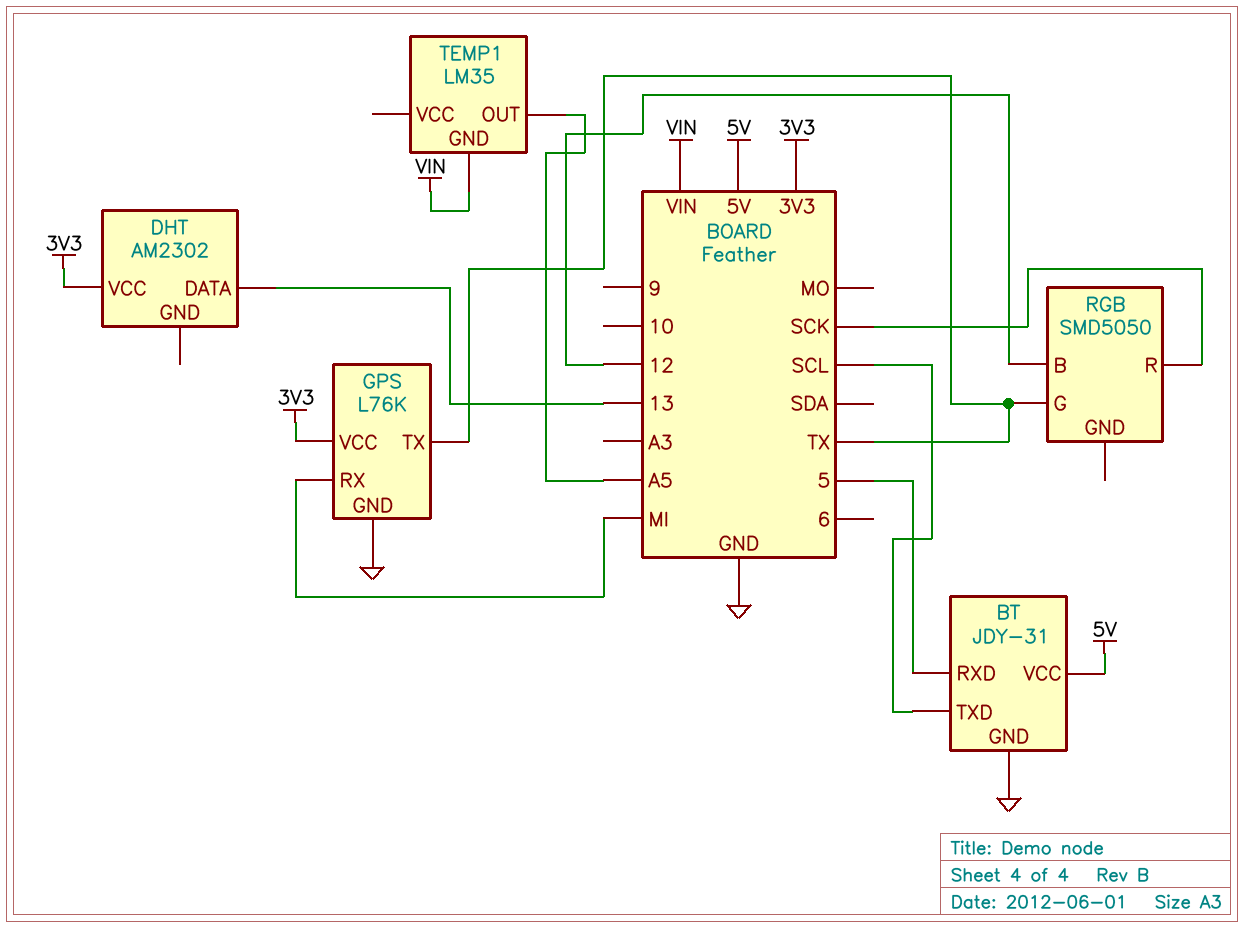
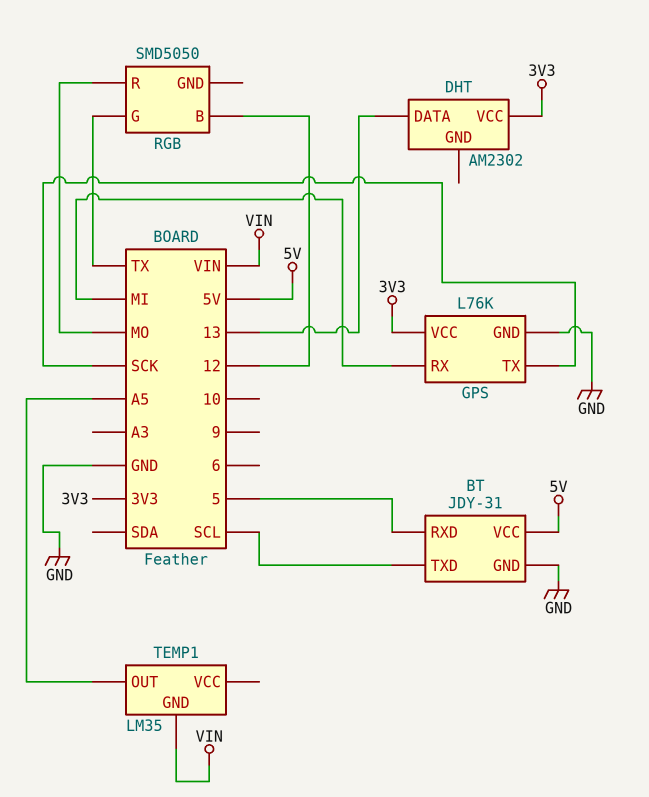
GPS pin TX: TX -> SCK
RGB pin R: SCK -> MO

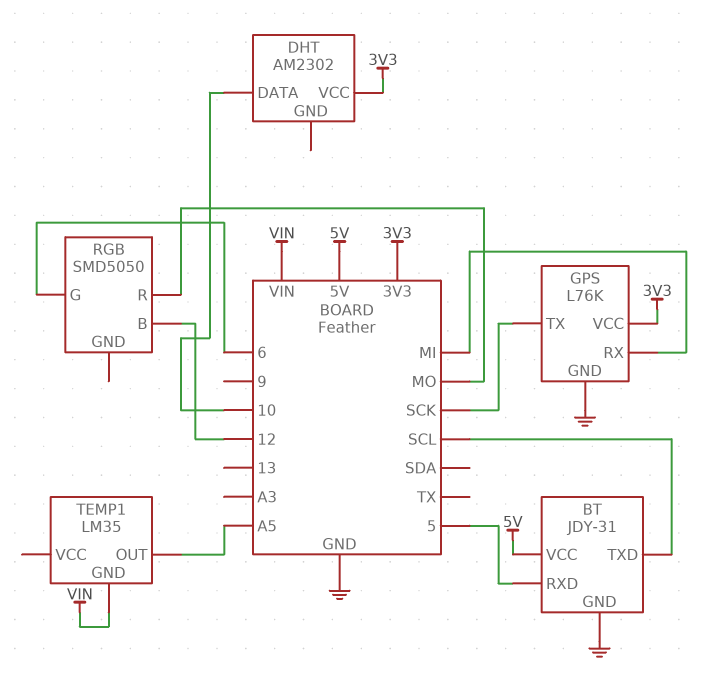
DHT pin DATA: 13 -> 10
RGB pin G: TX -> 6

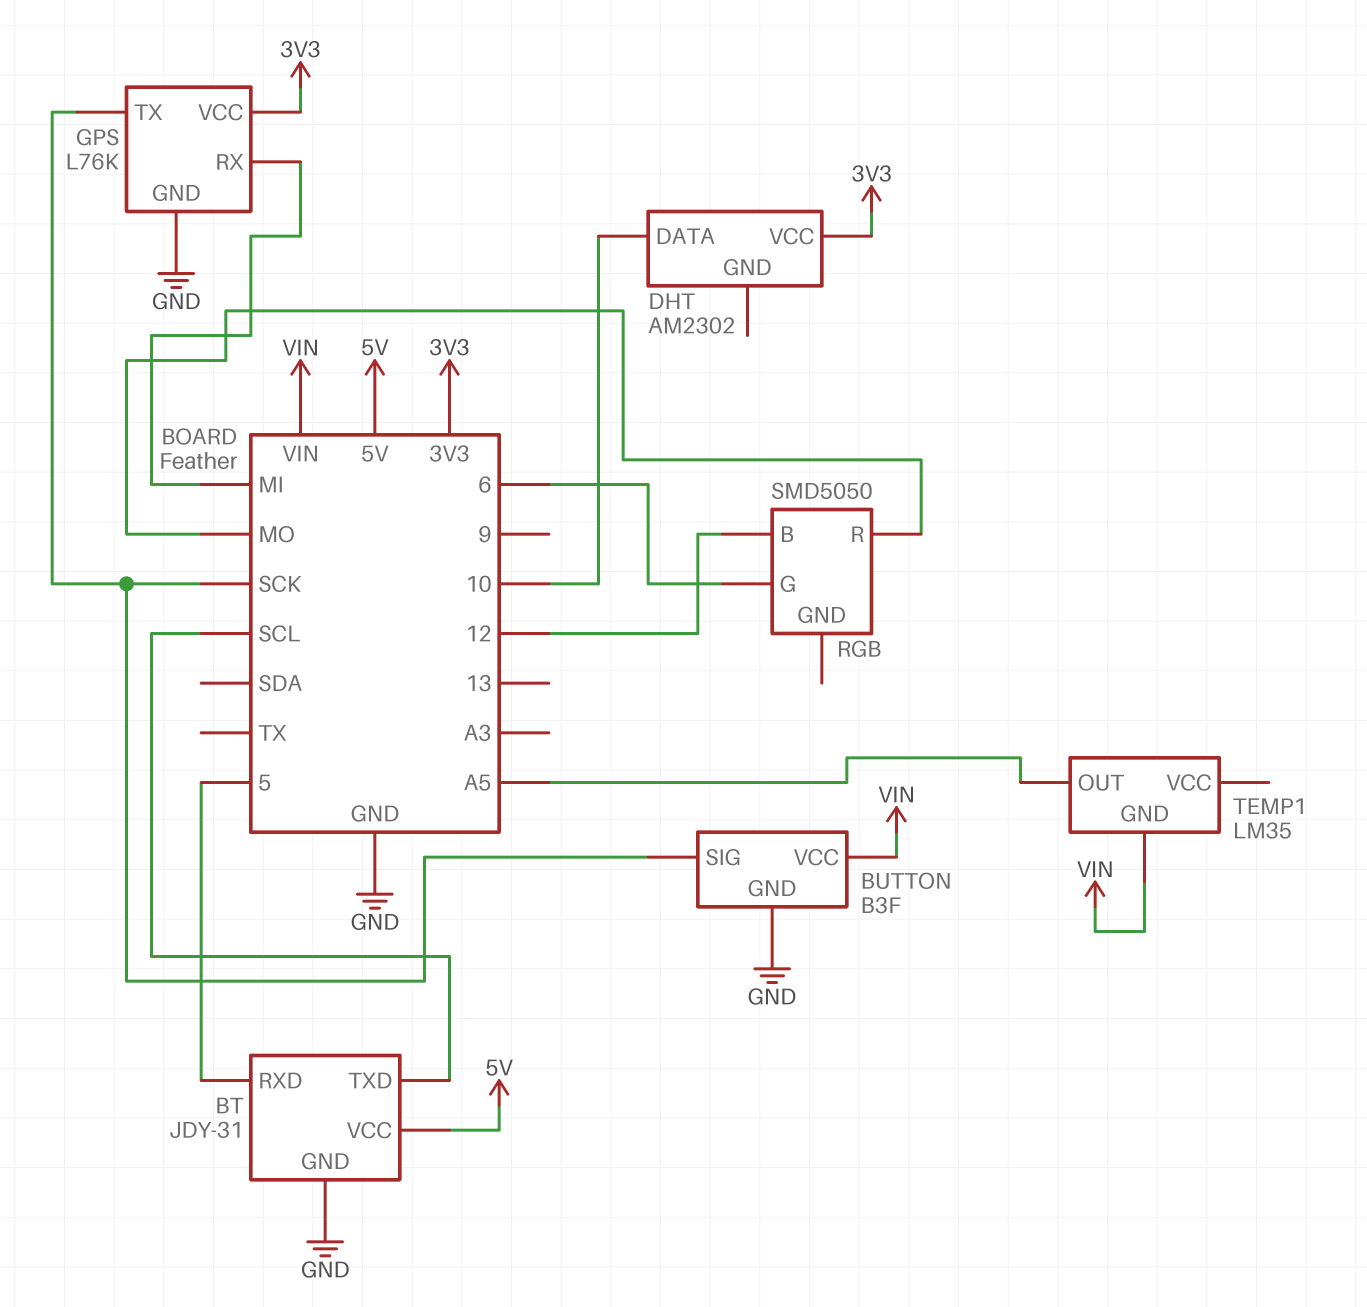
BUTTON: none -> B3F
BUTTON pin GND: none -> GND
BUTTON pin SIG: none -> SCK
BUTTON pin VCC: none -> VIN

